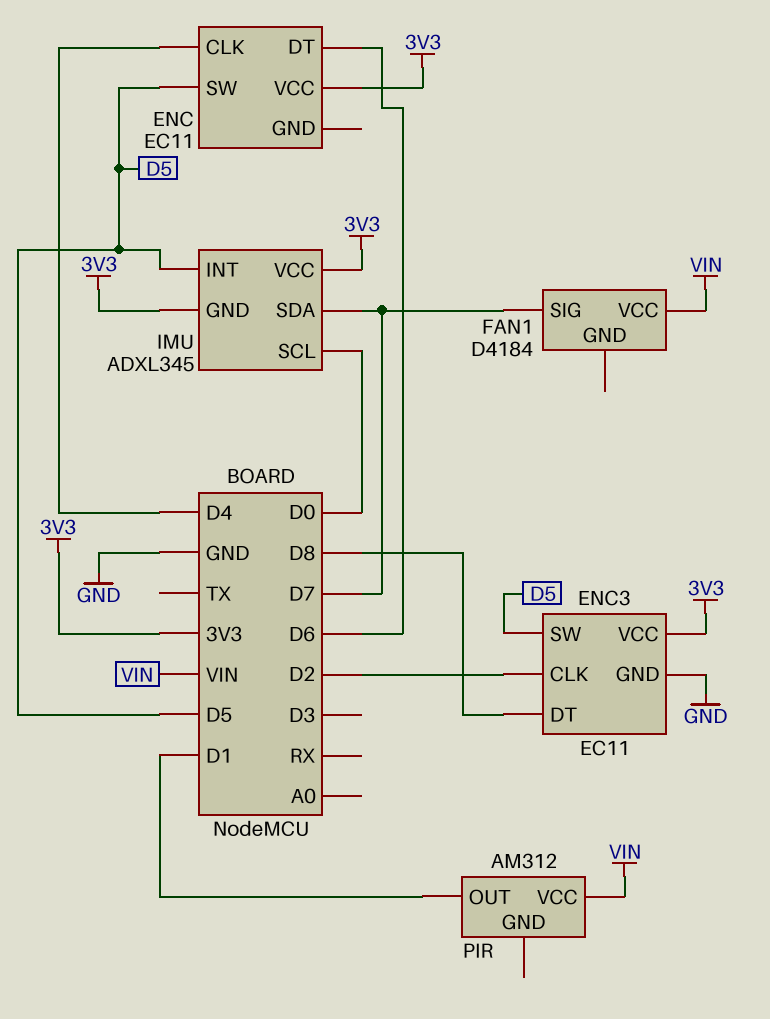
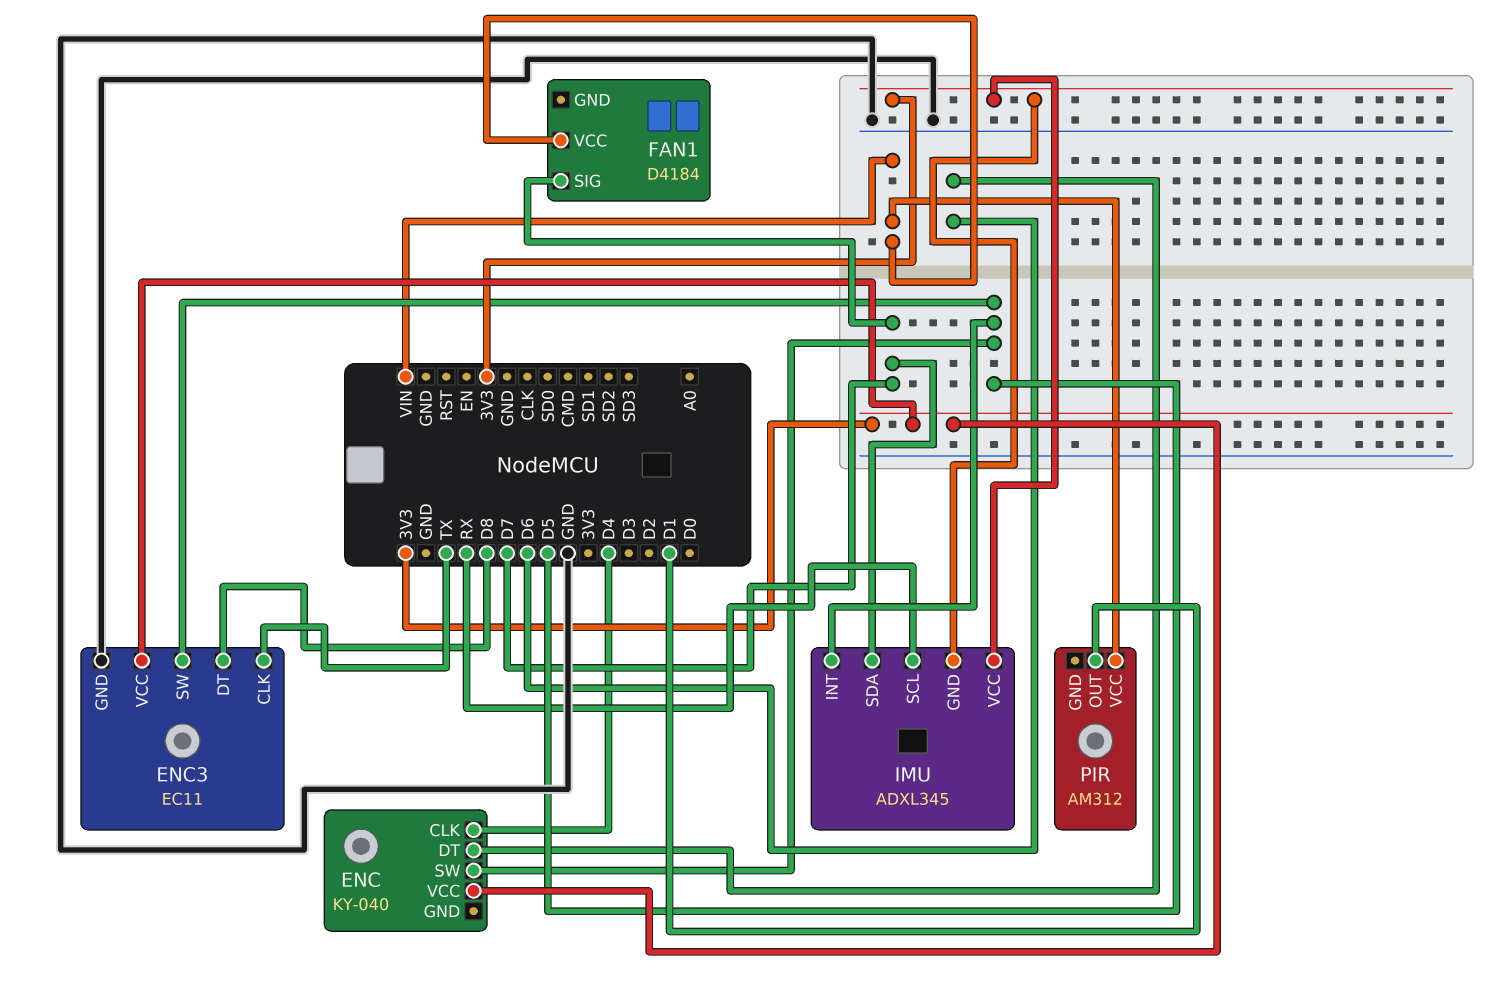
ENC: EC11 -> KY-040
ENC3 pin CLK: D2 -> TX
IMU pin SCL: D0 -> RX

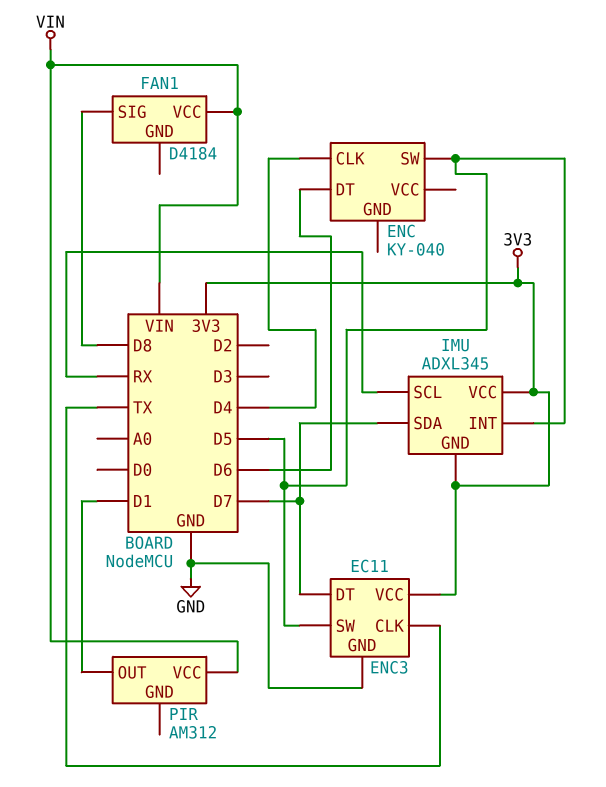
ENC pin VCC: 3V3 -> none
ENC3 pin DT: D8 -> D7
FAN1 pin SIG: D7 -> D8

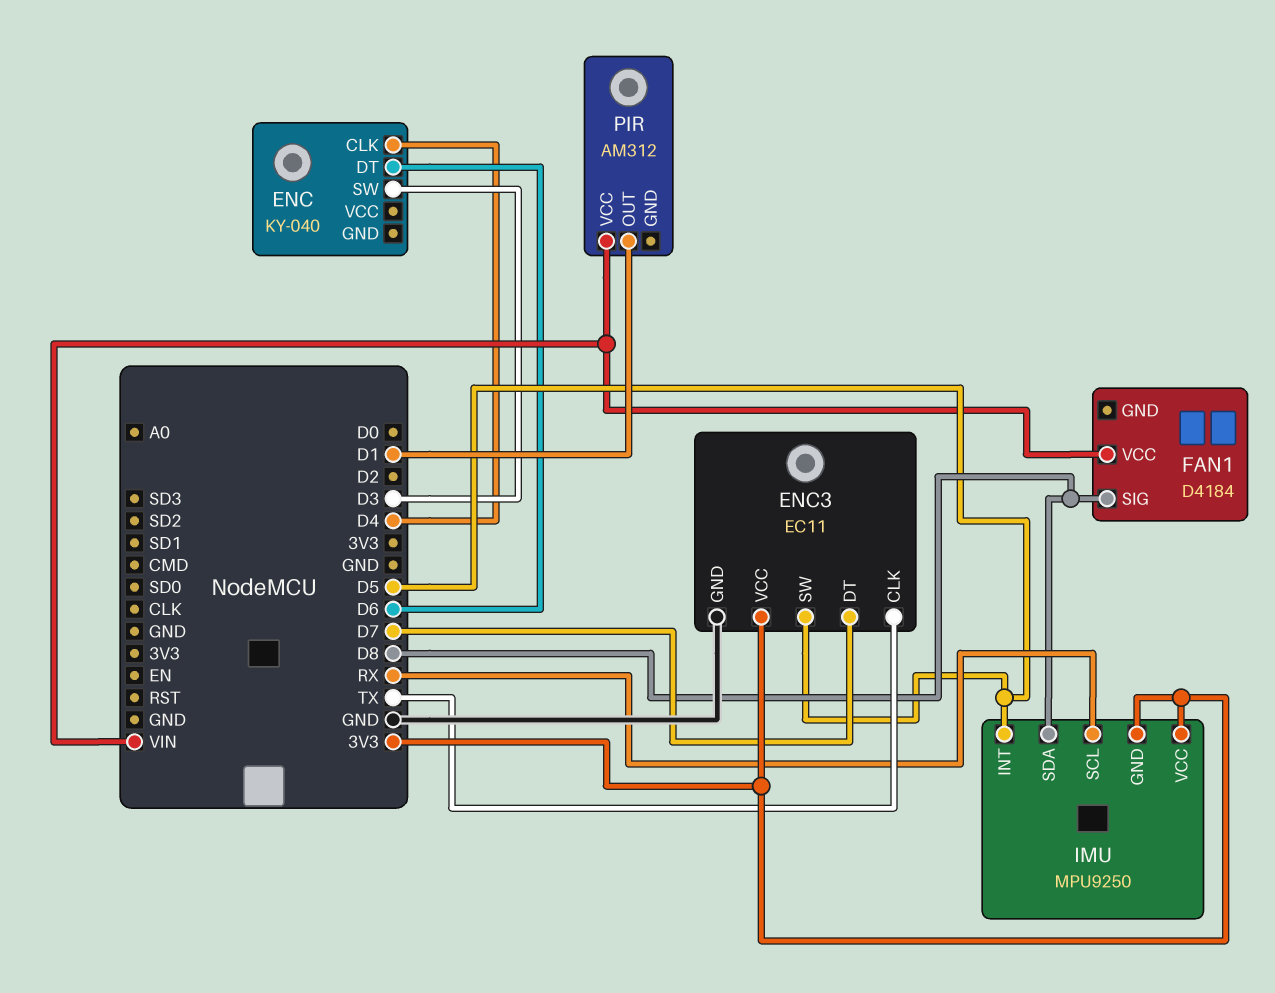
ENC pin SW: D5 -> D3
IMU: ADXL345 -> MPU9250
IMU pin SDA: D7 -> D8

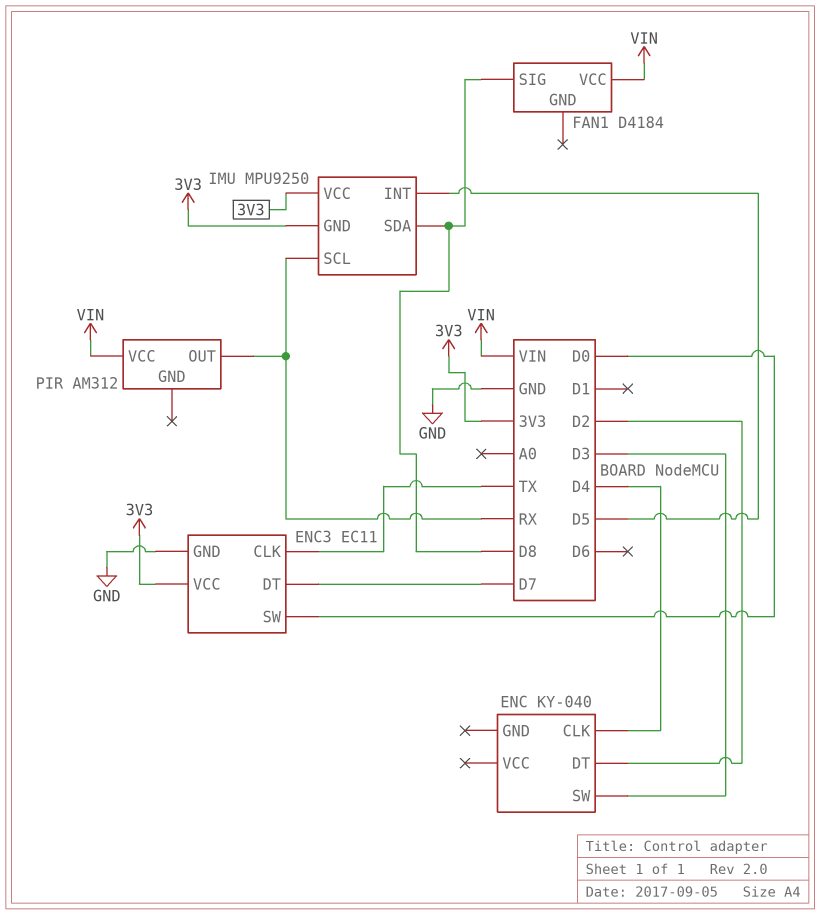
ENC pin DT: D6 -> D2
ENC3 pin SW: D5 -> D0
PIR pin OUT: D1 -> RX

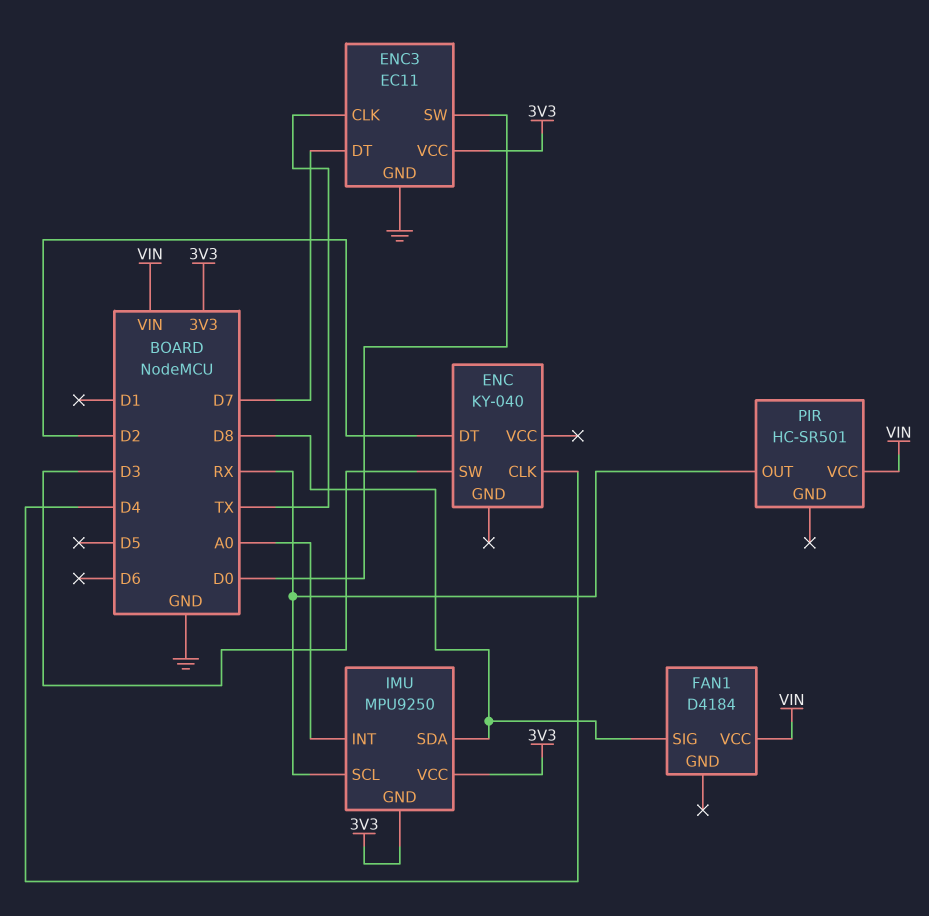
IMU pin INT: D5 -> A0
PIR: AM312 -> HC-SR501

